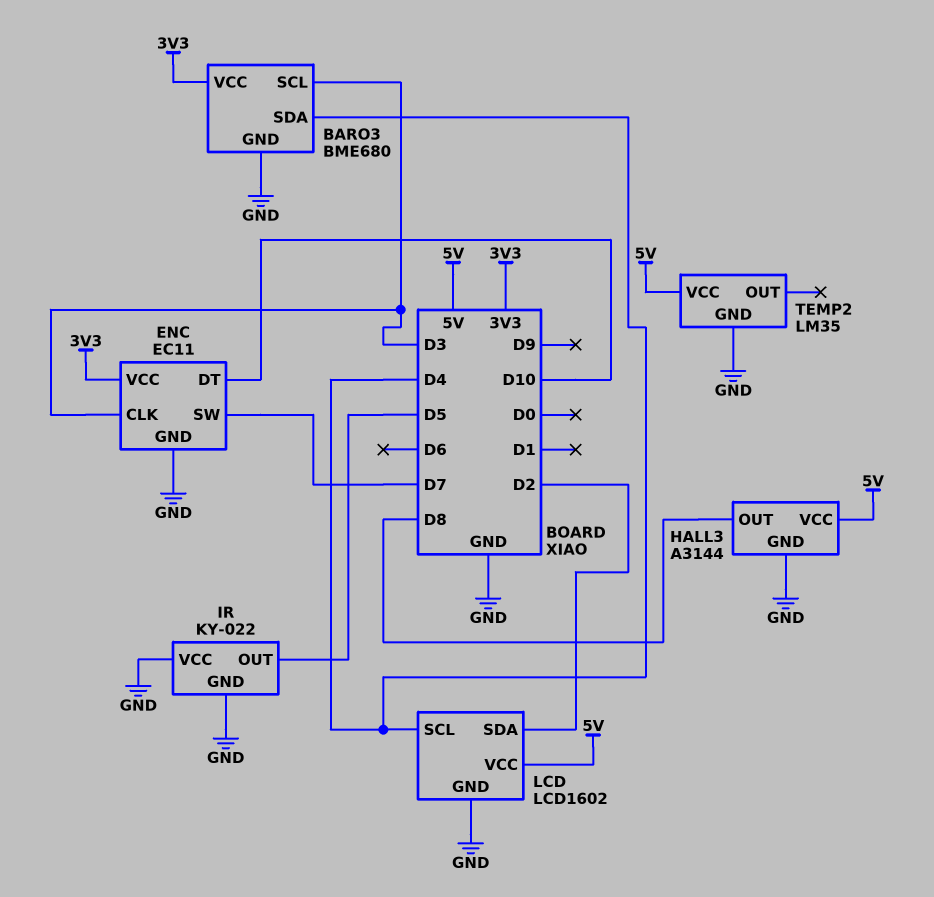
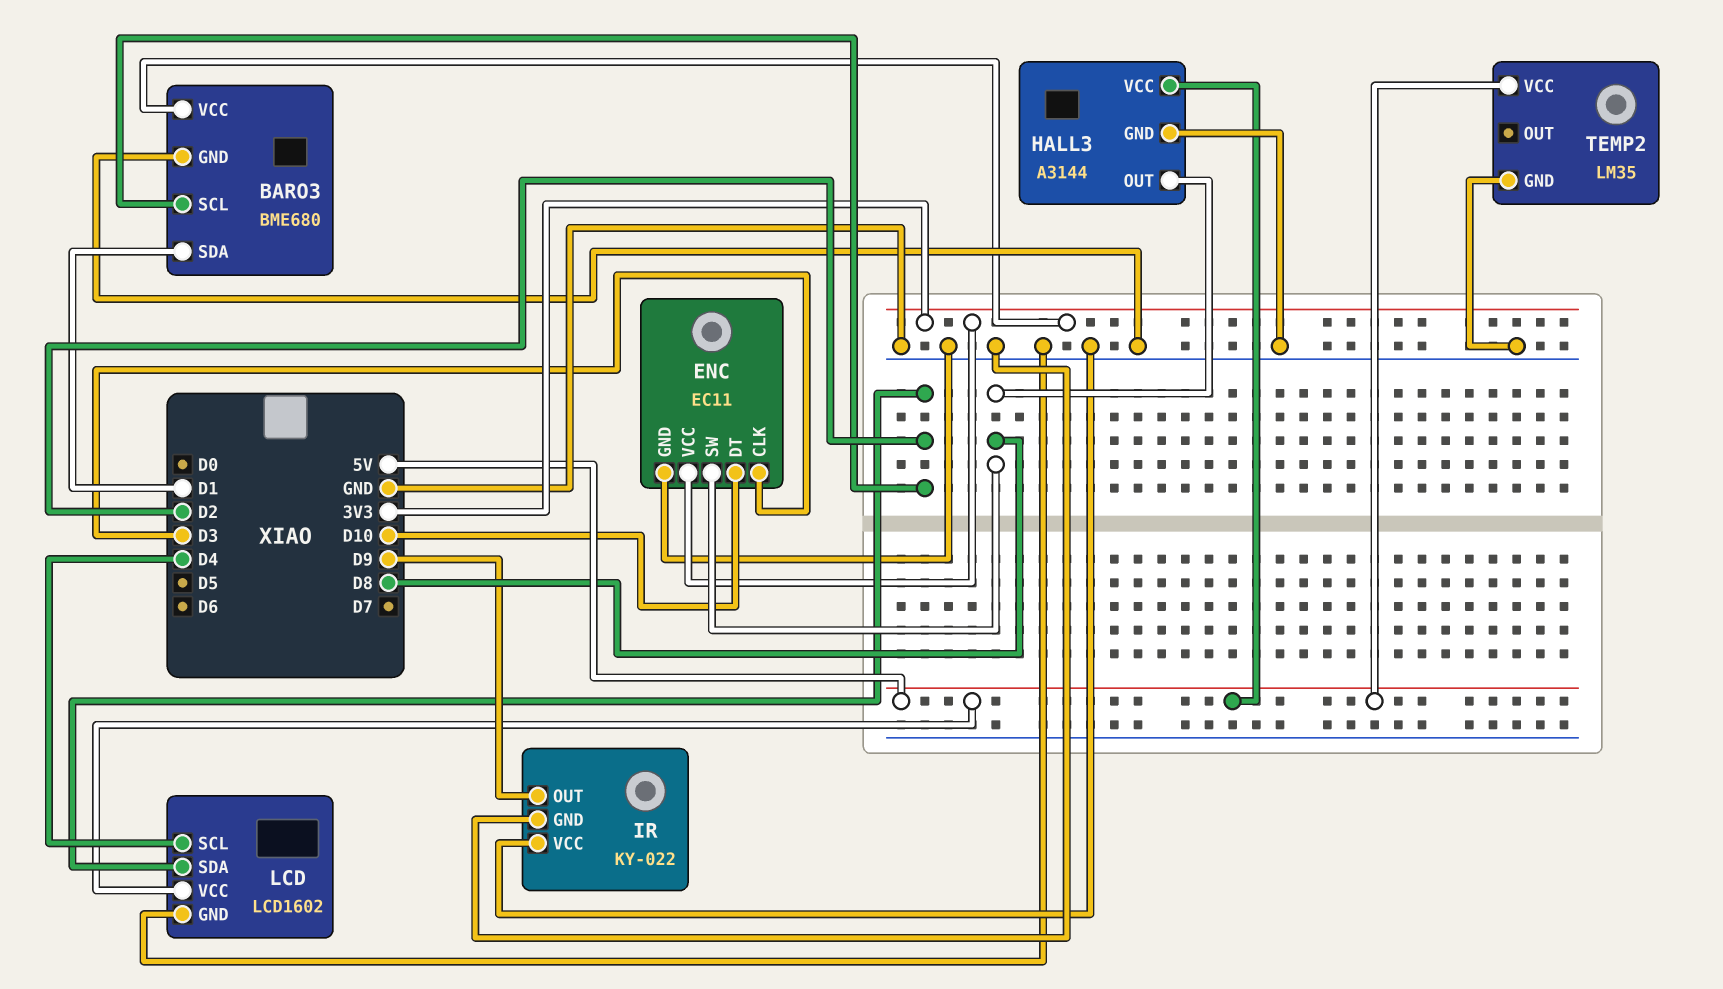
BARO3 pin SCL: D3 -> D2
BARO3 pin SDA: D4 -> D1
ENC pin SW: D7 -> D8
IR pin OUT: D5 -> D9

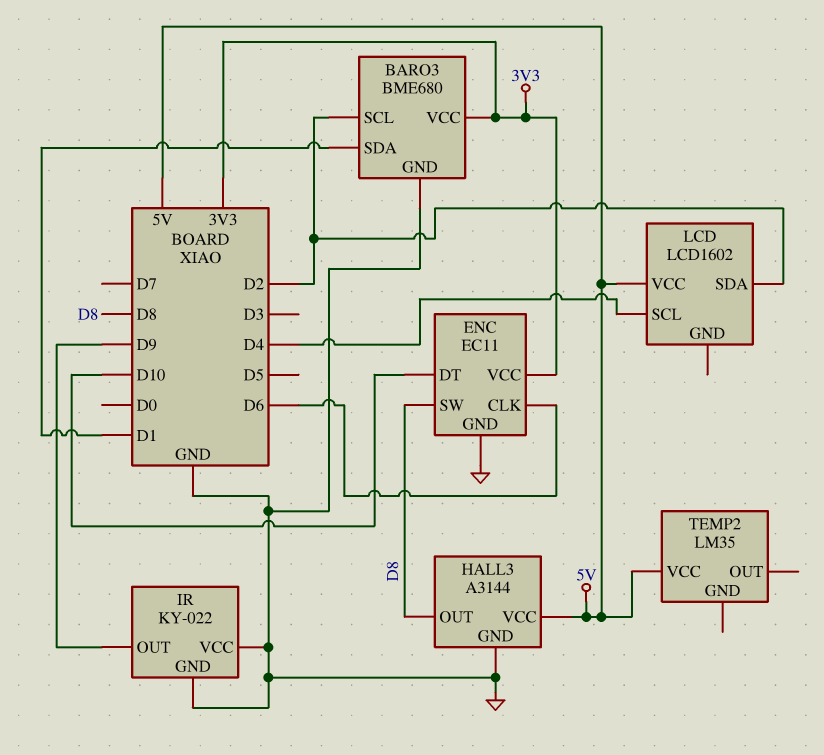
ENC pin CLK: D3 -> D6
LCD pin GND: GND -> none
TEMP2 pin GND: GND -> none

